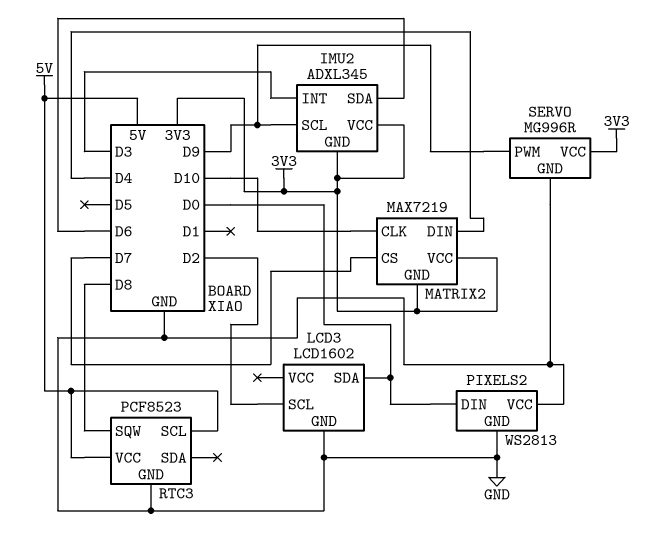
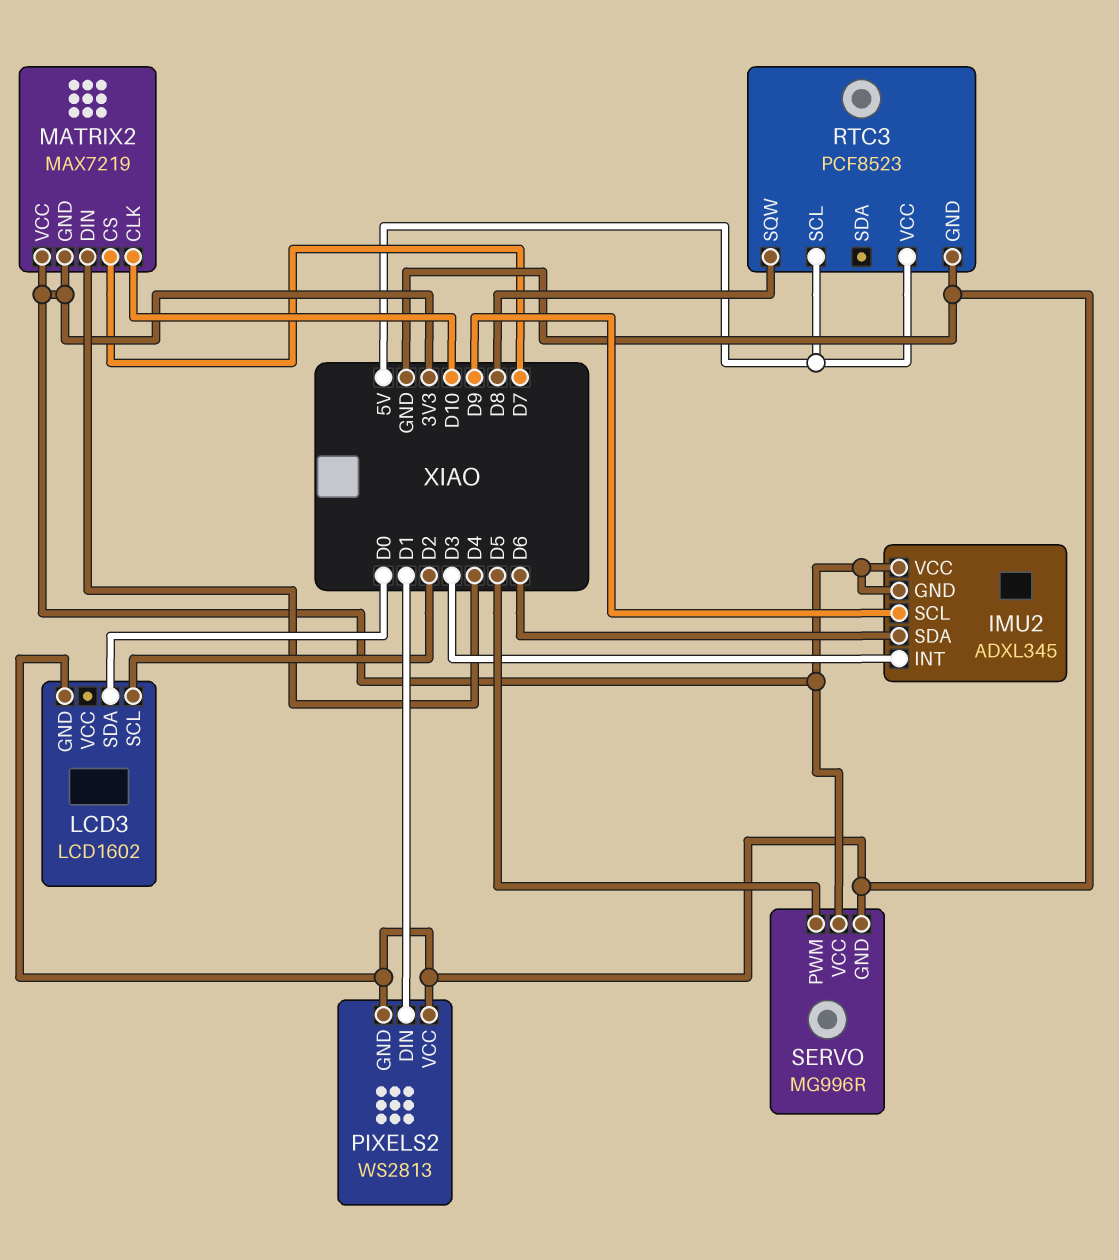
PIXELS2 pin DIN: D0 -> D1
SERVO pin PWM: D9 -> D5

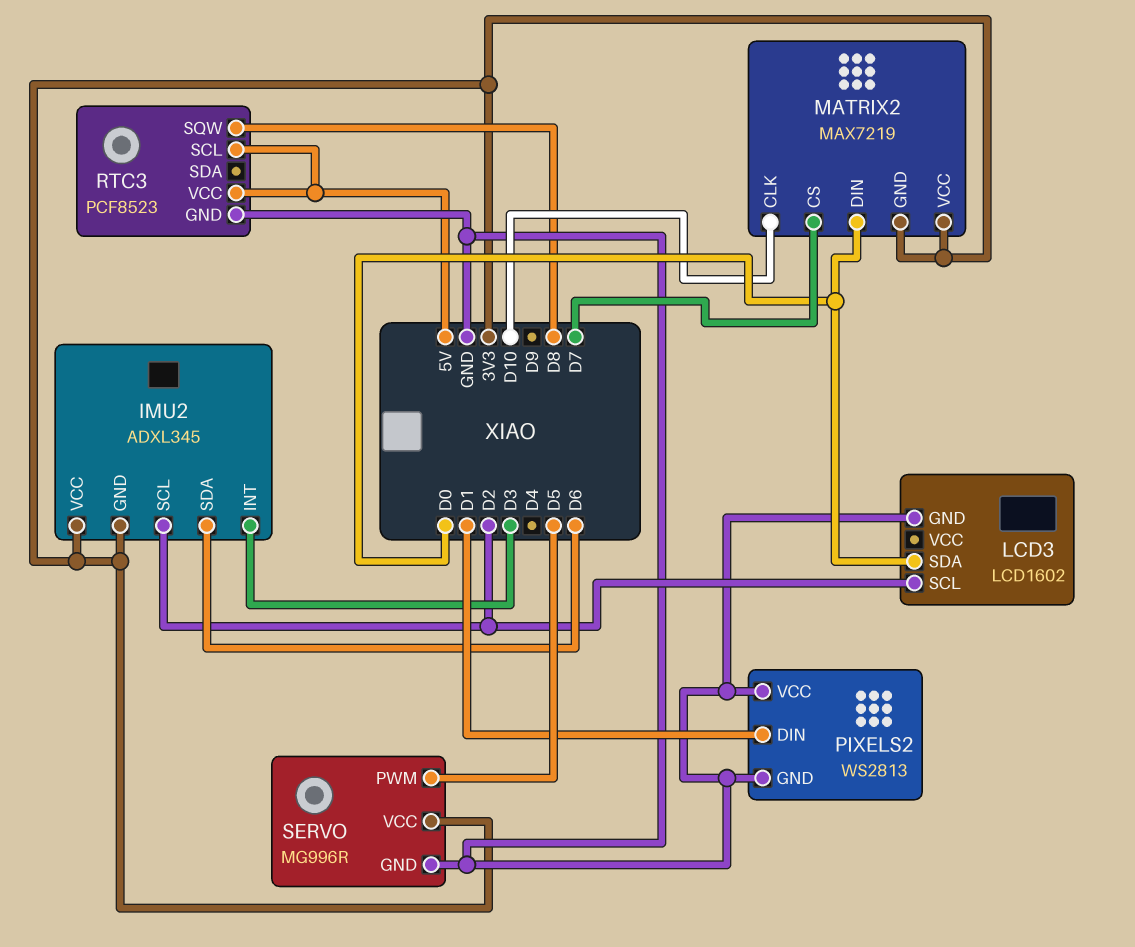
IMU2 pin SCL: D9 -> D2
MATRIX2 pin DIN: D4 -> D0

